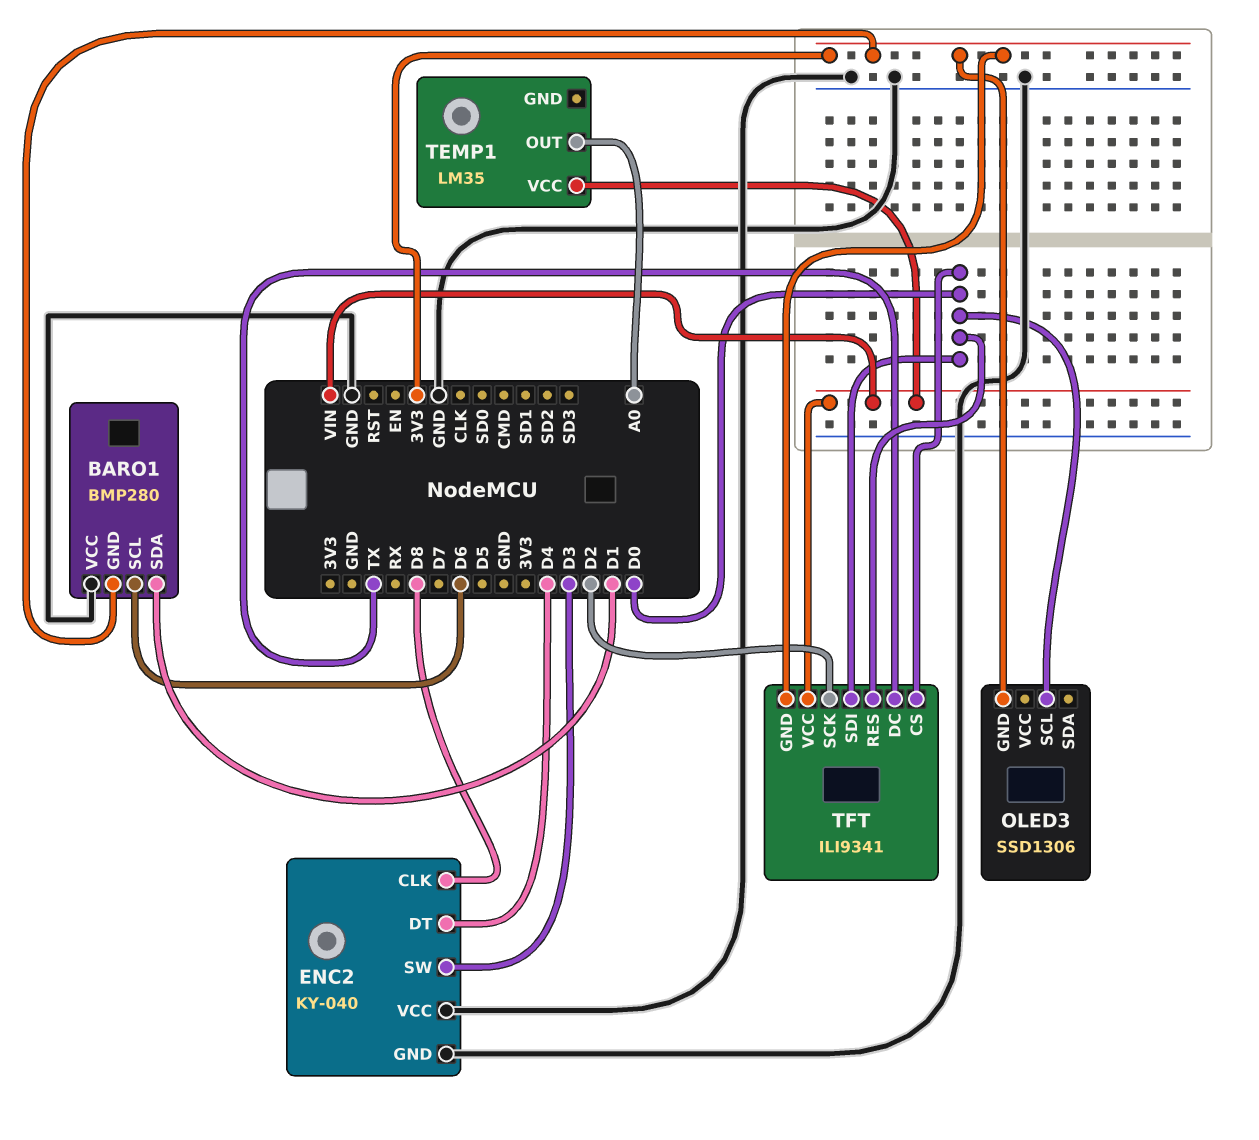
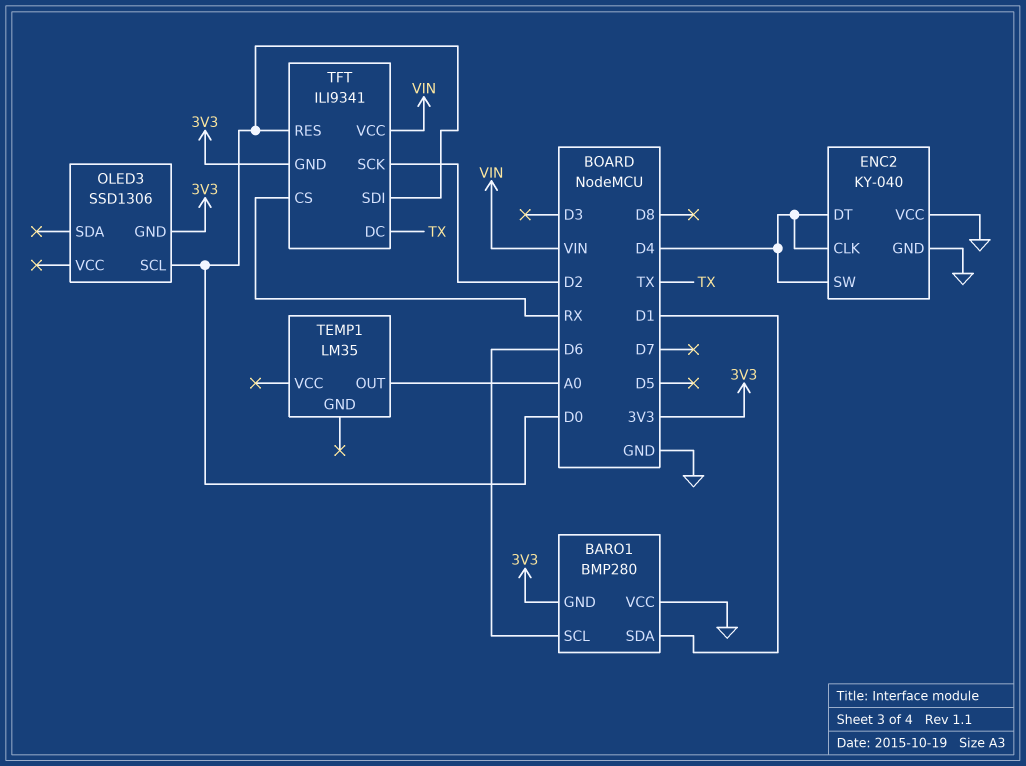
ENC2 pin CLK: D8 -> D4
ENC2 pin SW: D3 -> D4
TEMP1 pin VCC: VIN -> none
TFT pin CS: D0 -> RX

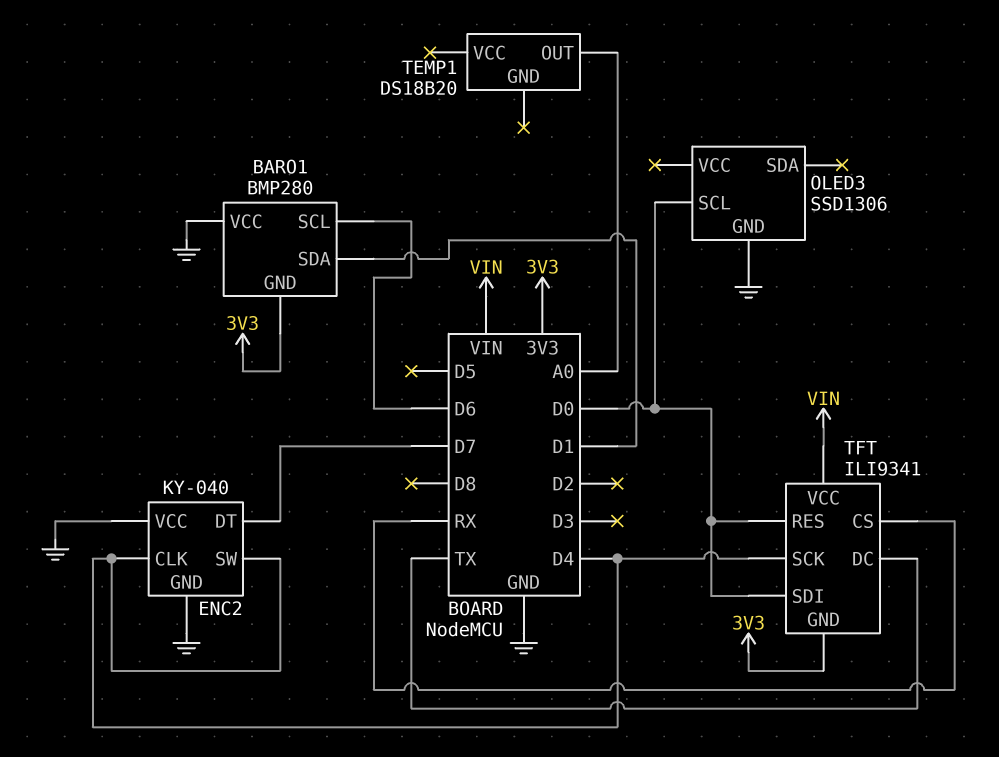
ENC2 pin DT: D4 -> D7
OLED3 pin GND: 3V3 -> GND
TEMP1: LM35 -> DS18B20
TFT pin SCK: D2 -> D4

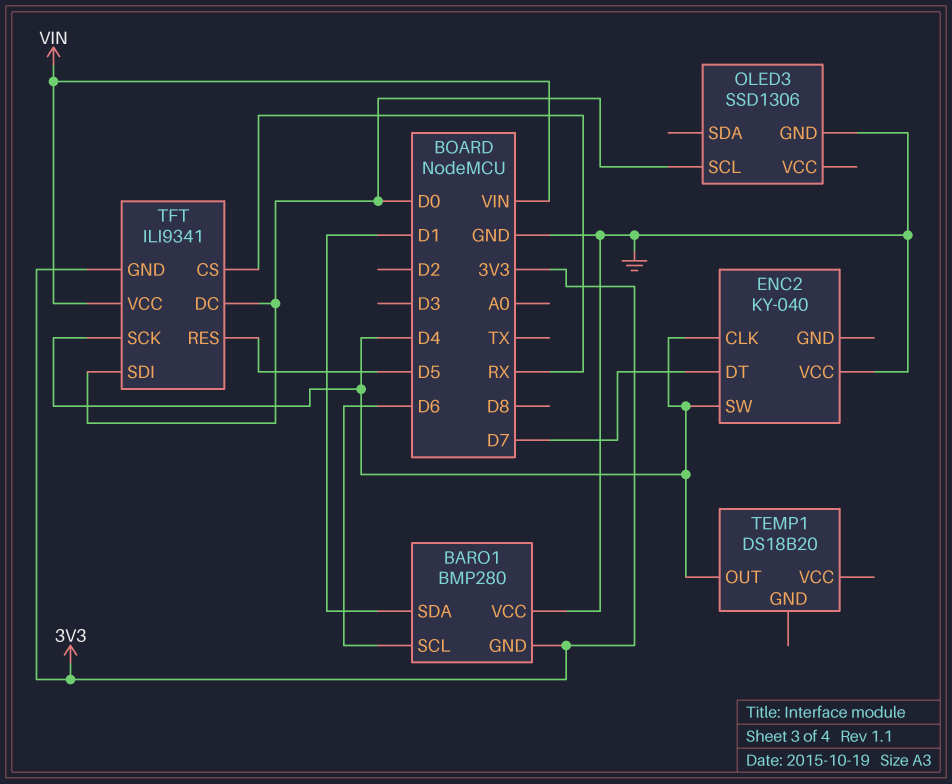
ENC2 pin GND: GND -> none
TEMP1 pin OUT: A0 -> D4
TFT pin DC: TX -> D0
TFT pin RES: D0 -> D5

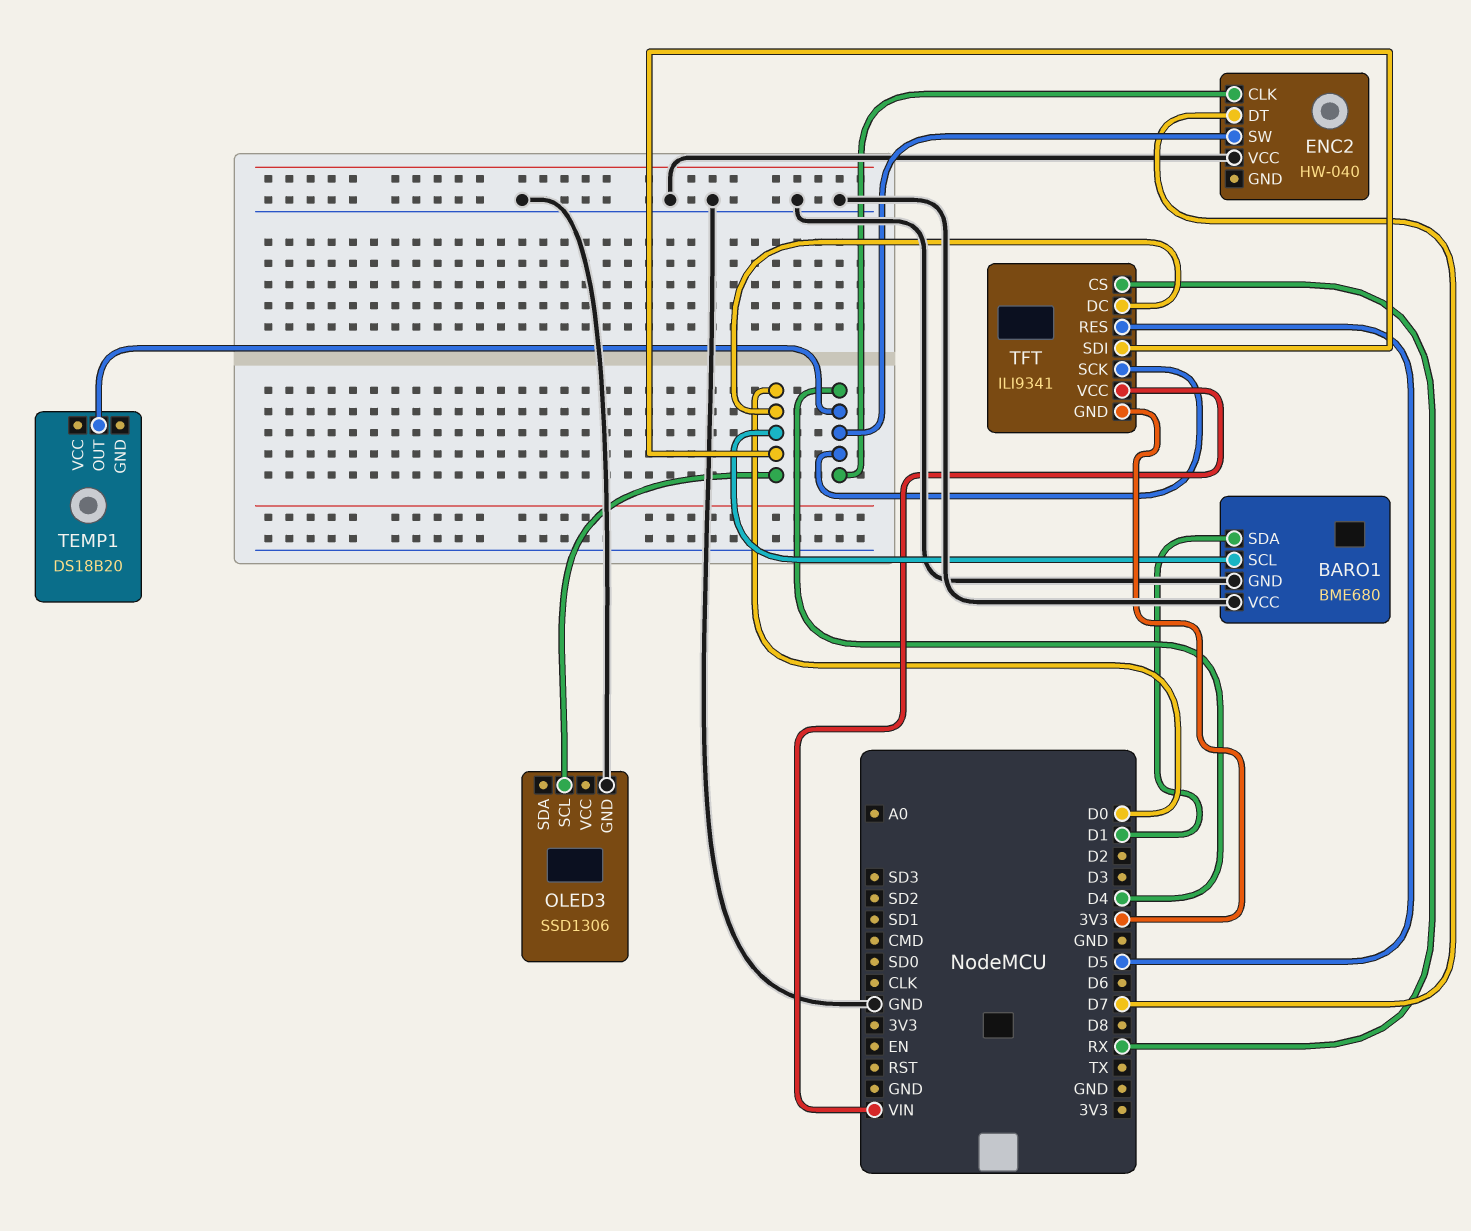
BARO1: BMP280 -> BME680
BARO1 pin GND: 3V3 -> GND
BARO1 pin SCL: D6 -> D0
ENC2: KY-040 -> HW-040

